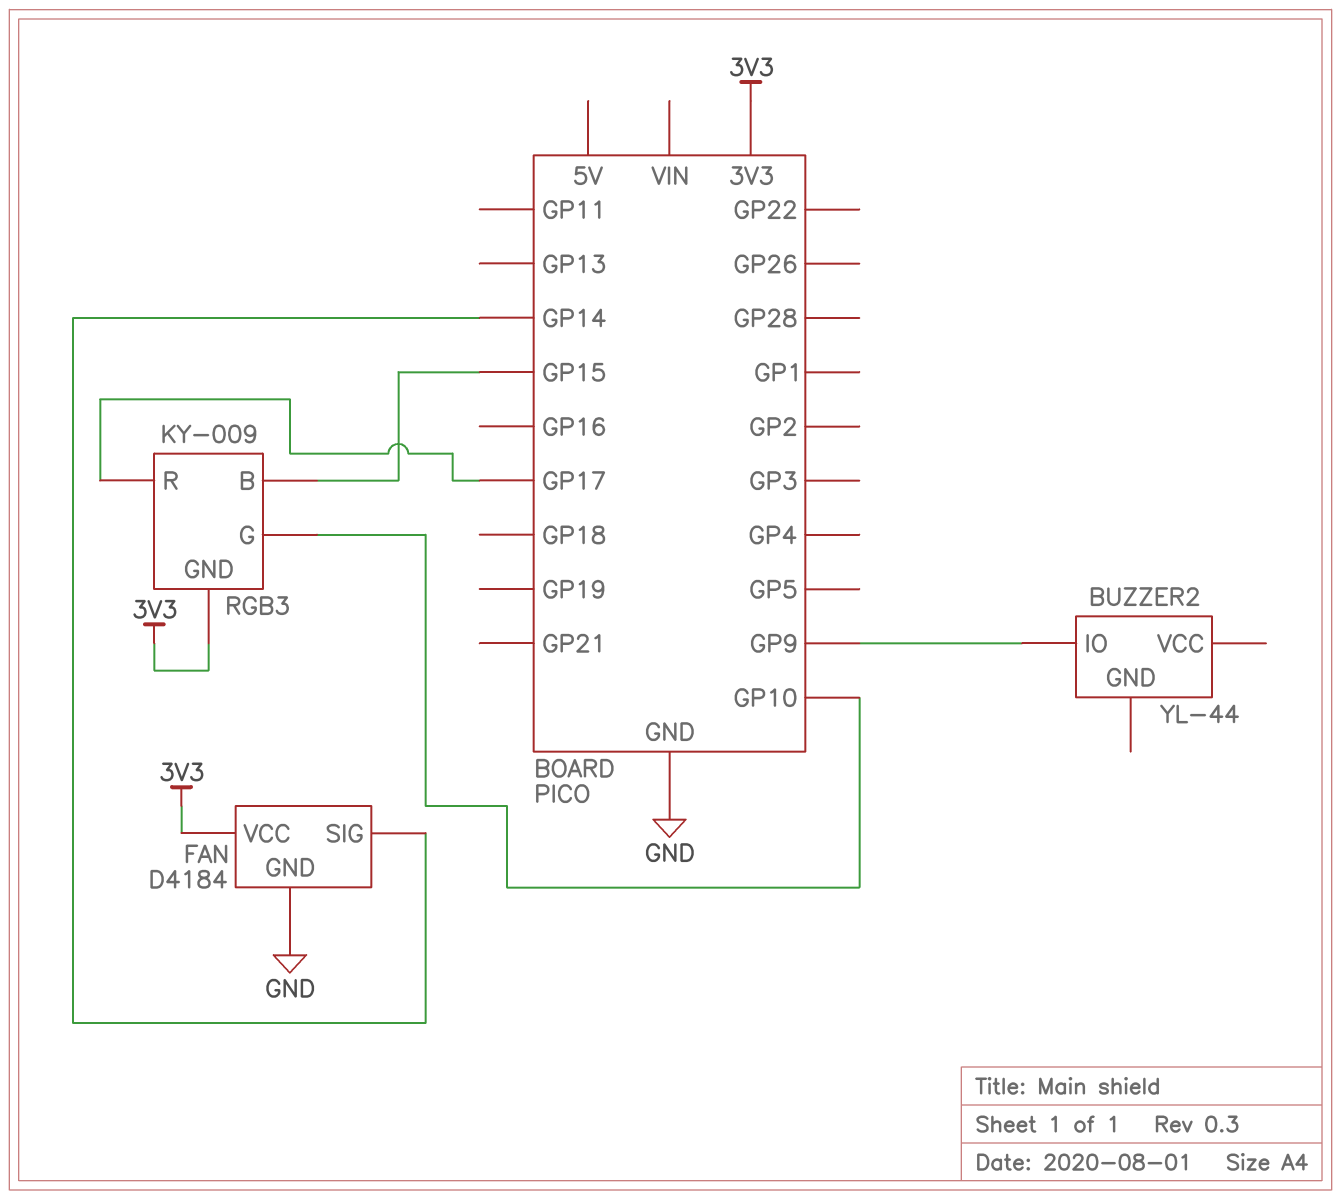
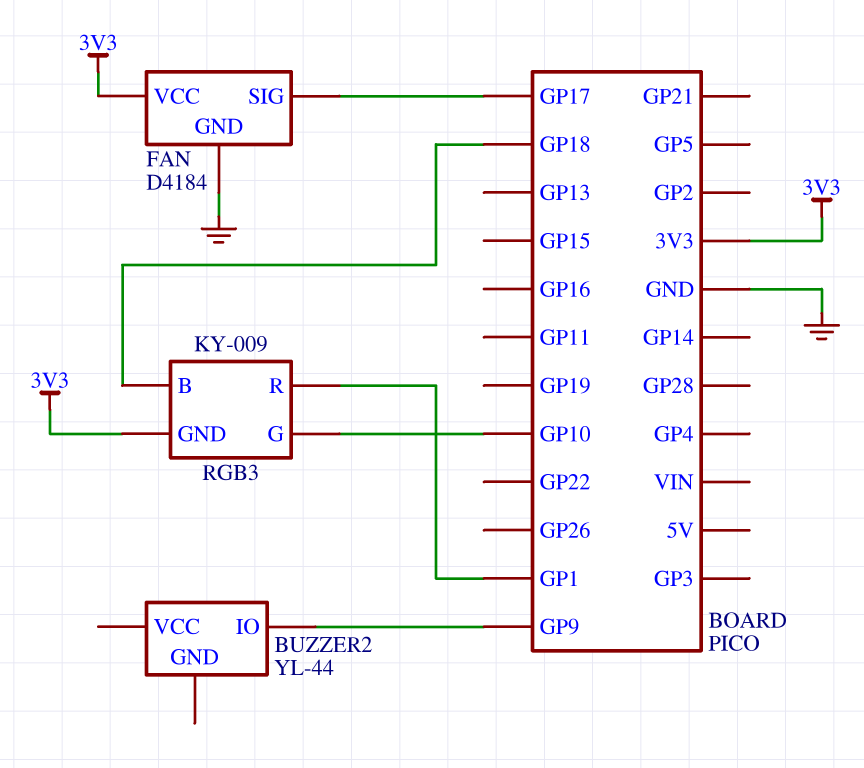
FAN pin SIG: GP14 -> GP17
RGB3 pin B: GP15 -> GP18
RGB3 pin R: GP17 -> GP1

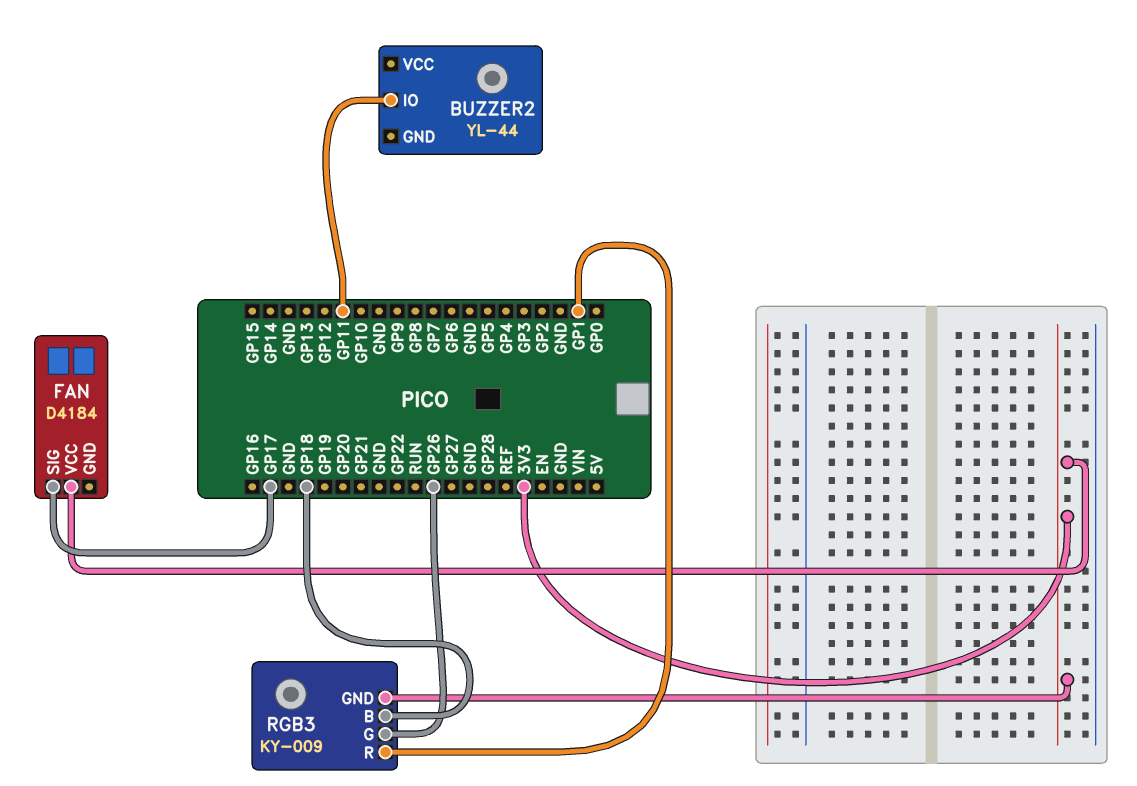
BUZZER2 pin IO: GP9 -> GP11
FAN pin GND: GND -> none
RGB3 pin G: GP10 -> GP26

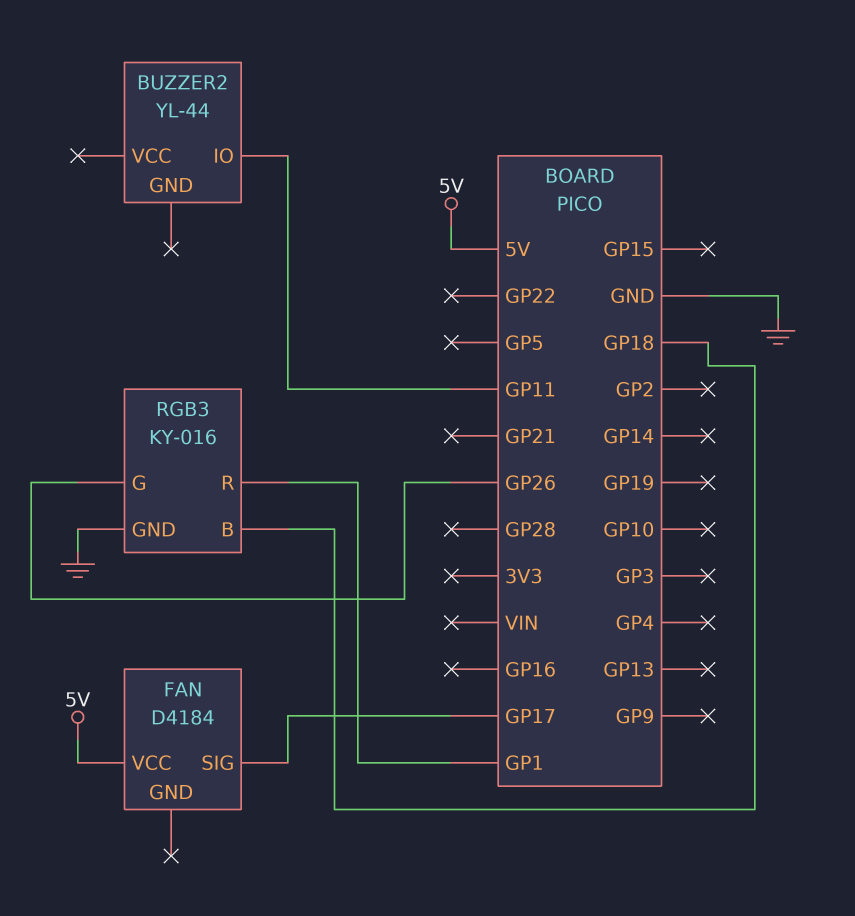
FAN pin VCC: 3V3 -> 5V
RGB3: KY-009 -> KY-016
RGB3 pin GND: 3V3 -> GND

